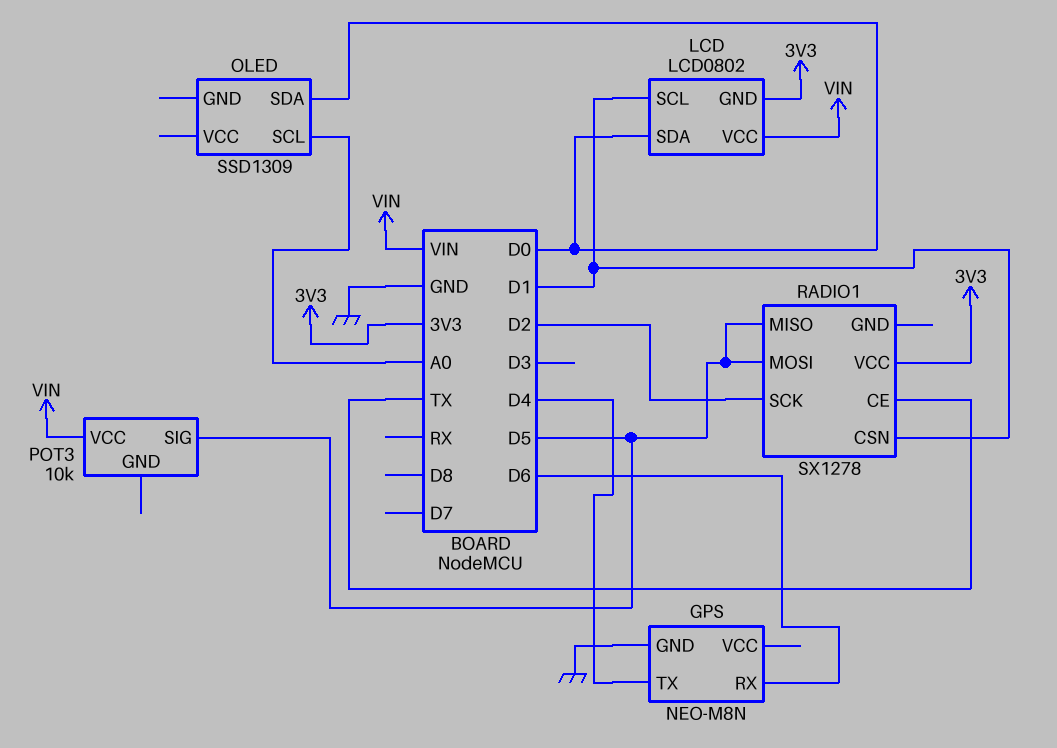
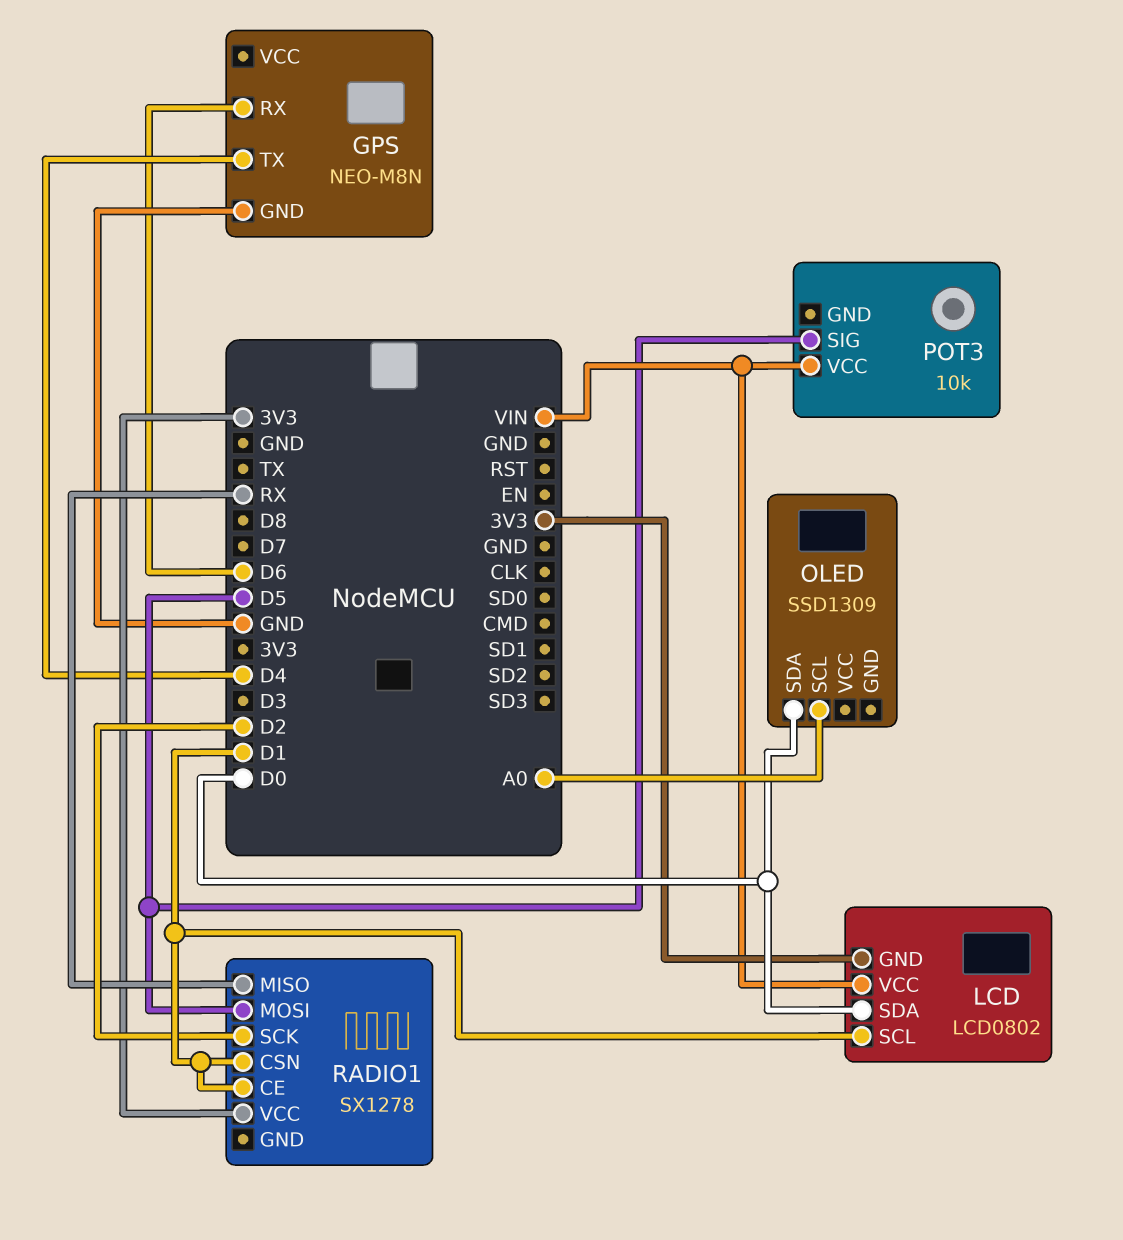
RADIO1 pin CE: TX -> D1
RADIO1 pin MISO: D5 -> RX

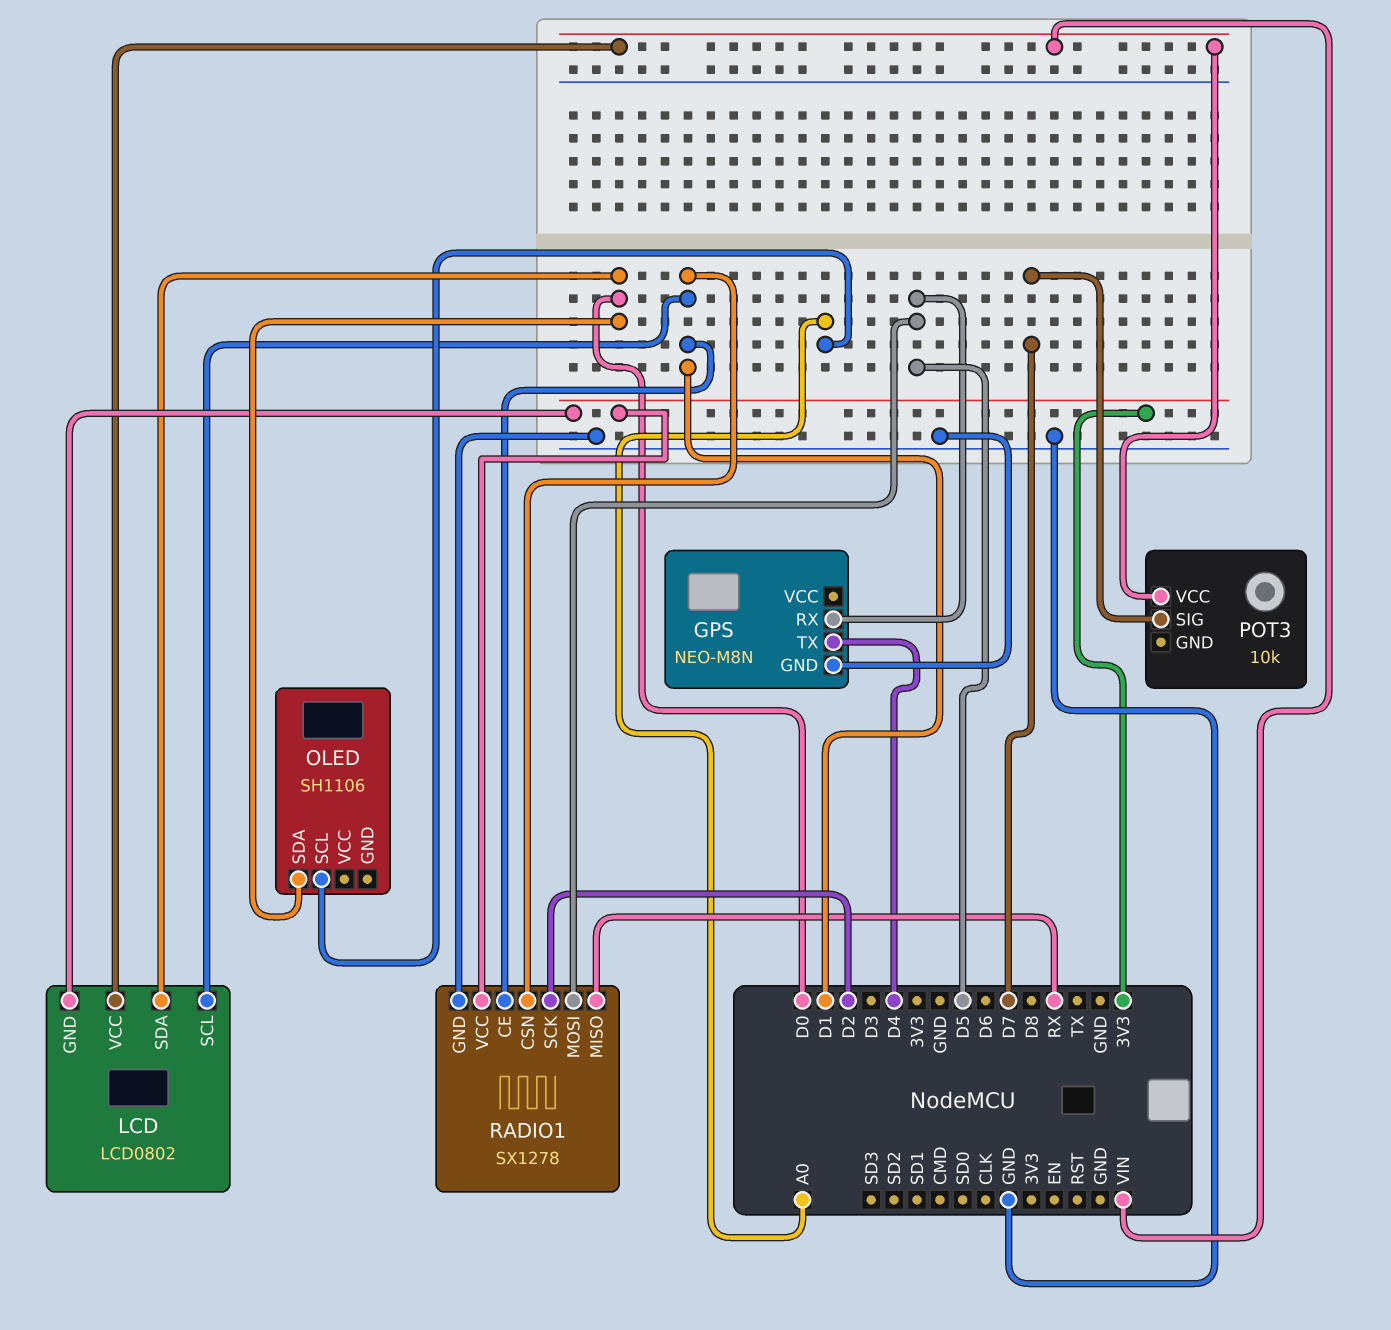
GPS pin RX: D6 -> D5
OLED: SSD1309 -> SH1106
POT3 pin SIG: D5 -> D7
RADIO1 pin GND: none -> GND

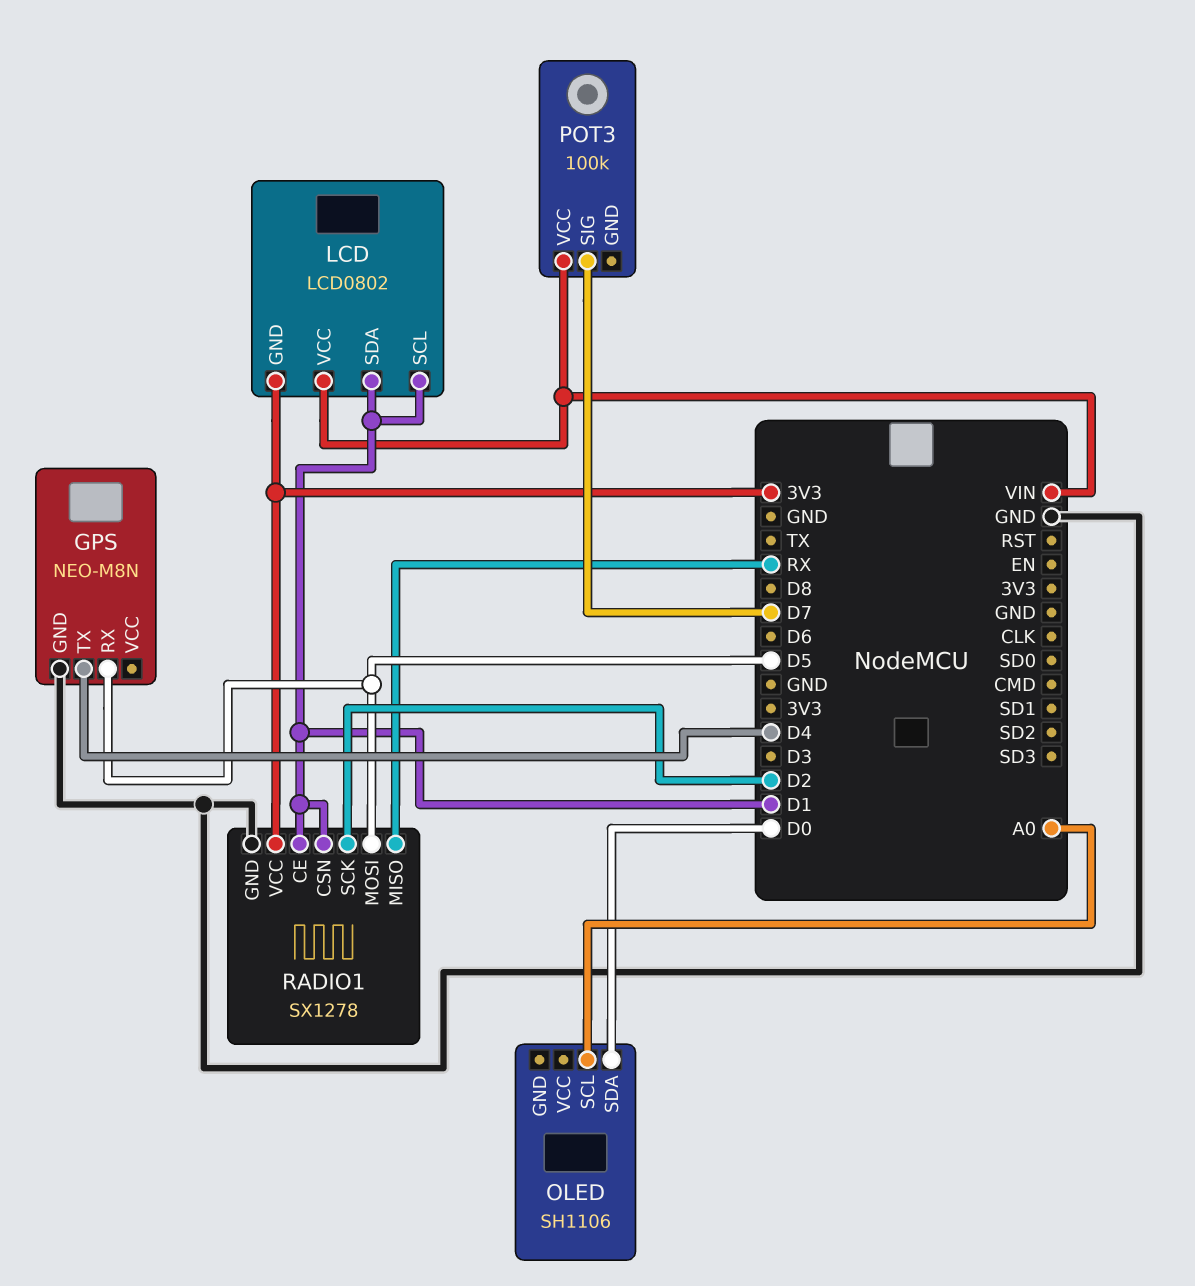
LCD pin SDA: D0 -> D1
POT3: 10k -> 100k

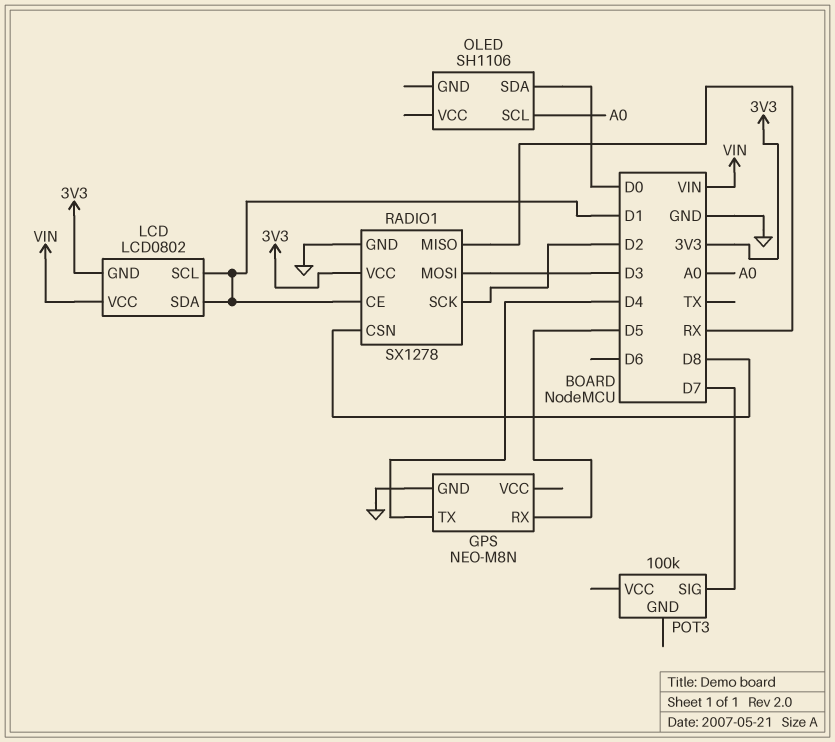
POT3 pin VCC: VIN -> none
RADIO1 pin CSN: D1 -> D8
RADIO1 pin MOSI: D5 -> D3

